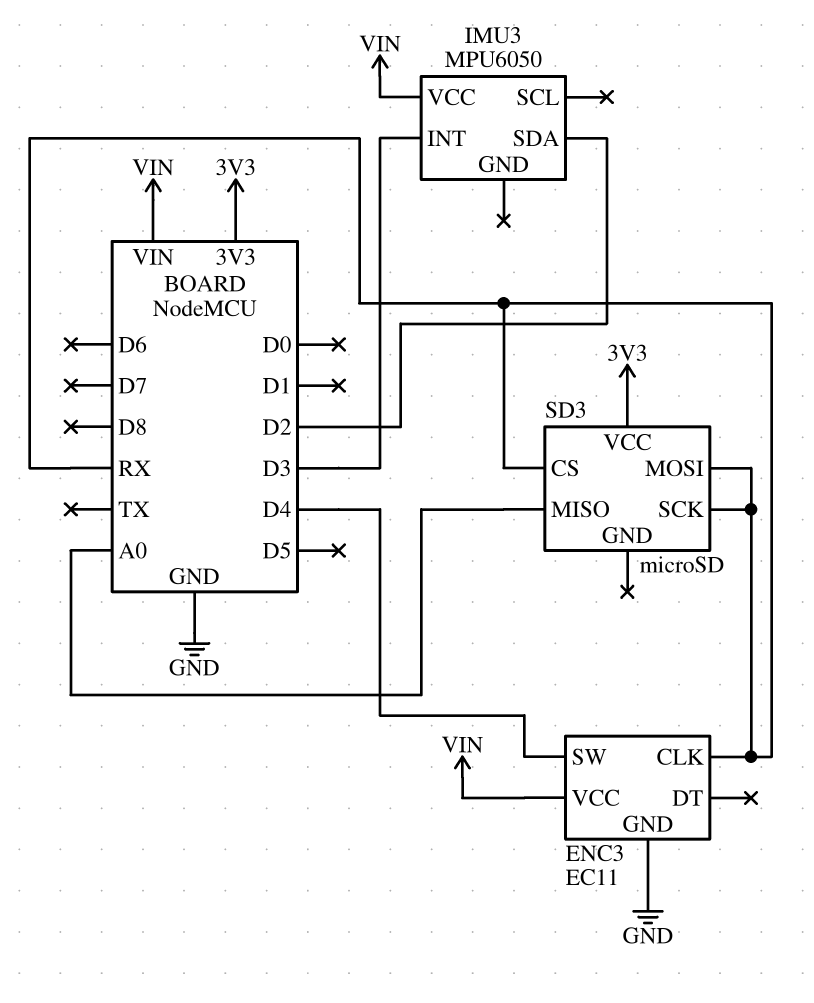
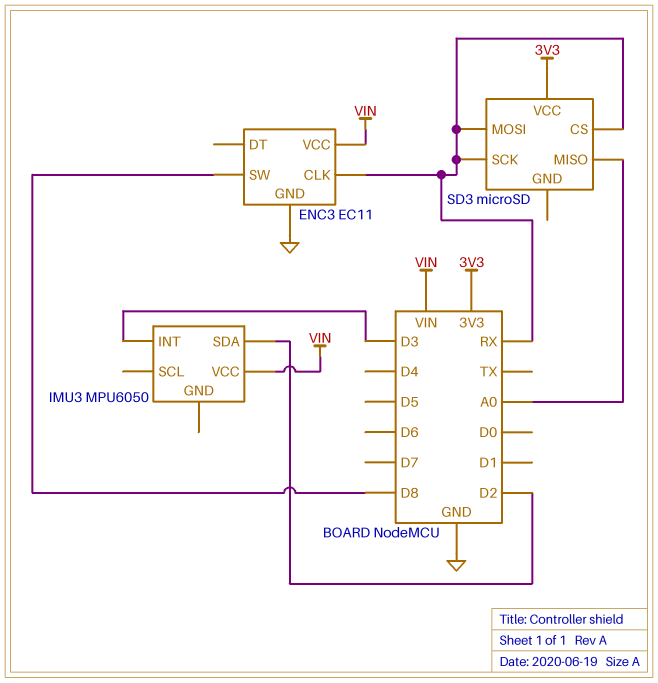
ENC3 pin SW: D4 -> D8

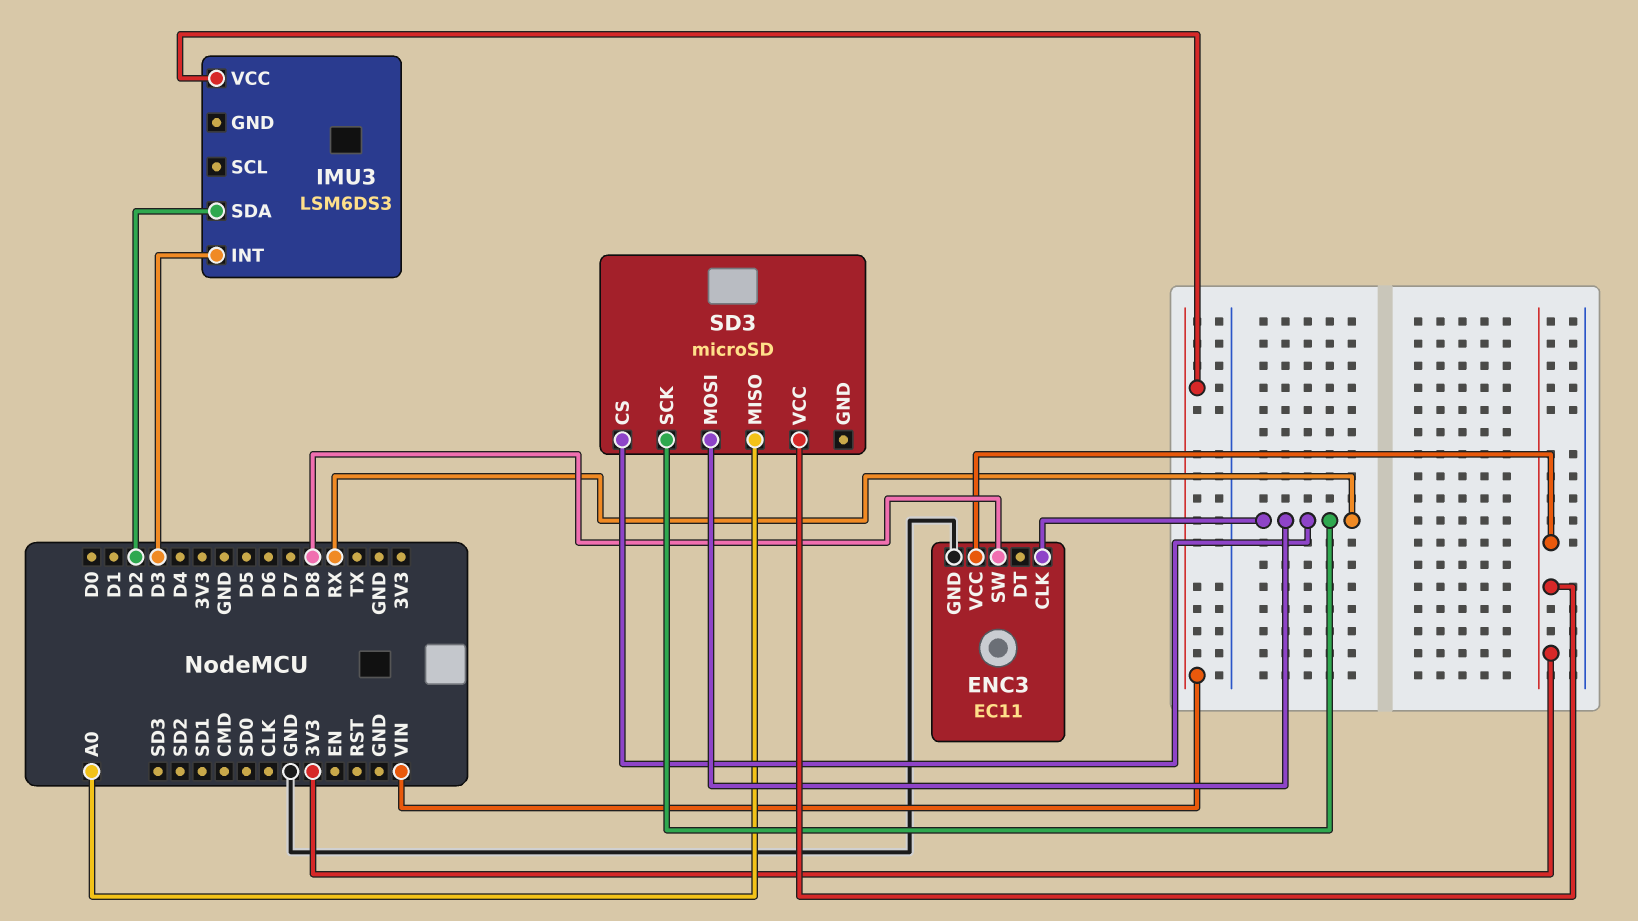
ENC3 pin VCC: VIN -> 3V3
IMU3: MPU6050 -> LSM6DS3

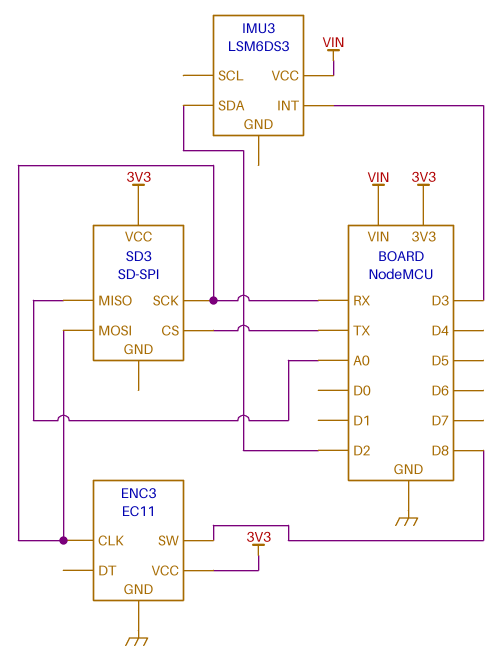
SD3: microSD -> SD-SPI
SD3 pin CS: RX -> TX

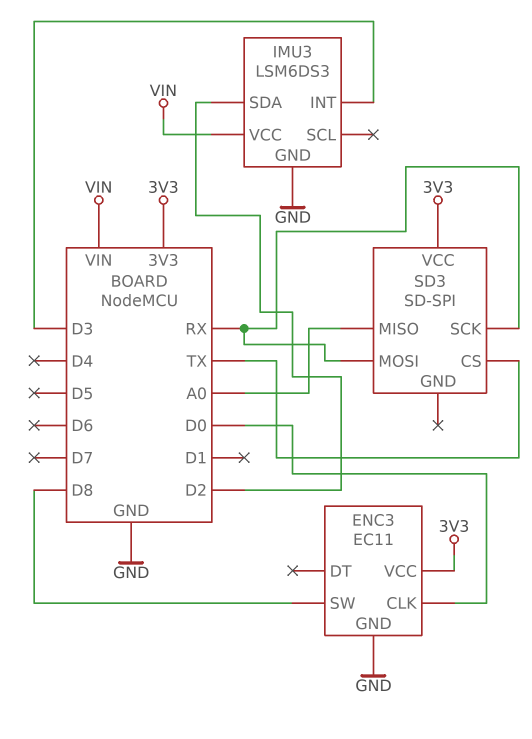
ENC3 pin CLK: RX -> D0
IMU3 pin GND: none -> GND

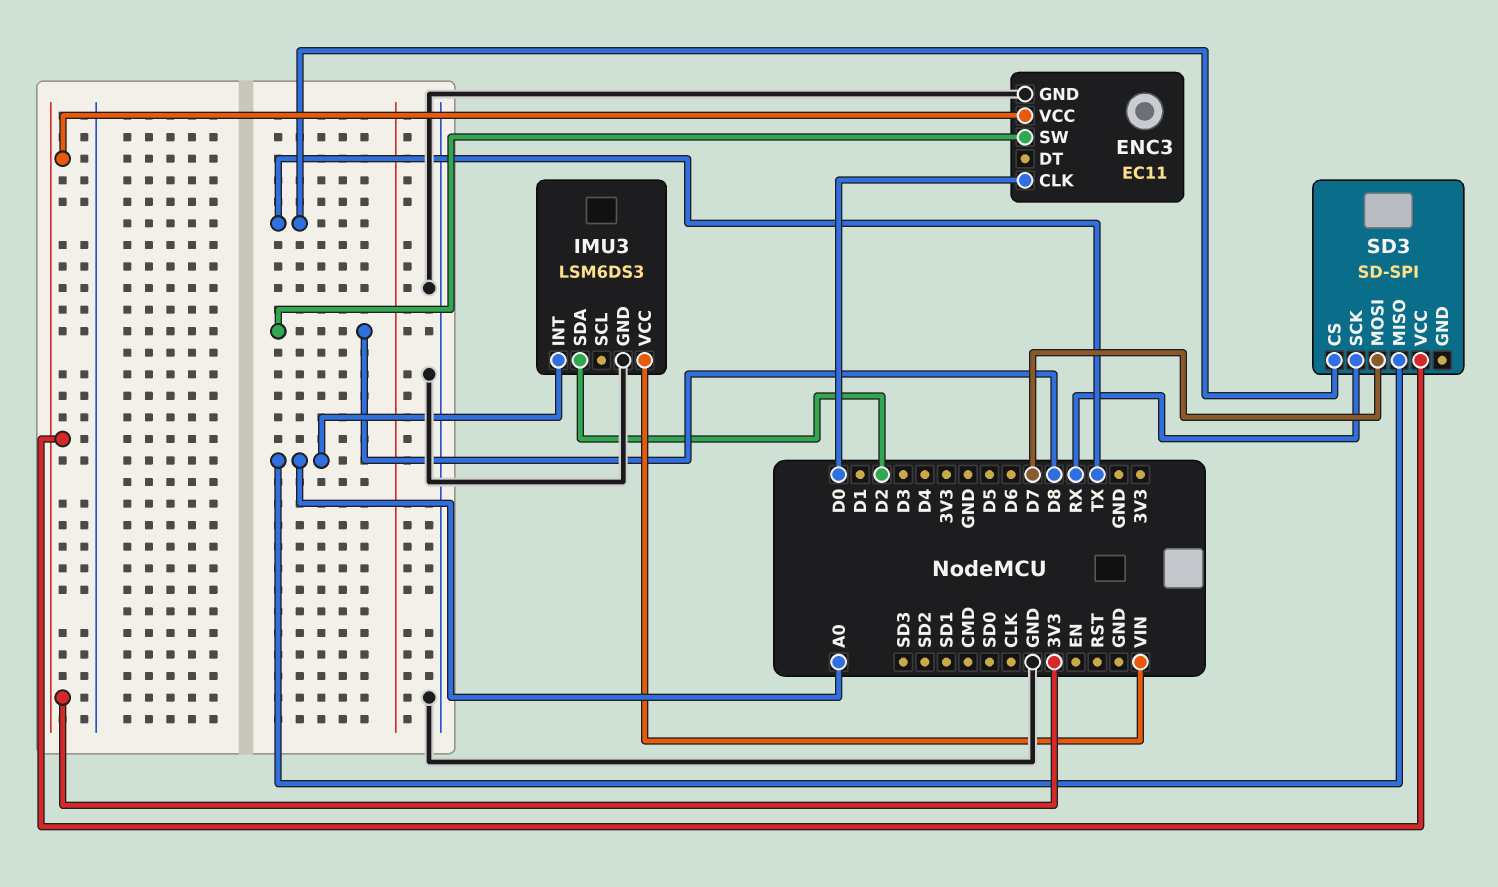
IMU3 pin INT: D3 -> A0
SD3 pin MOSI: RX -> D7

